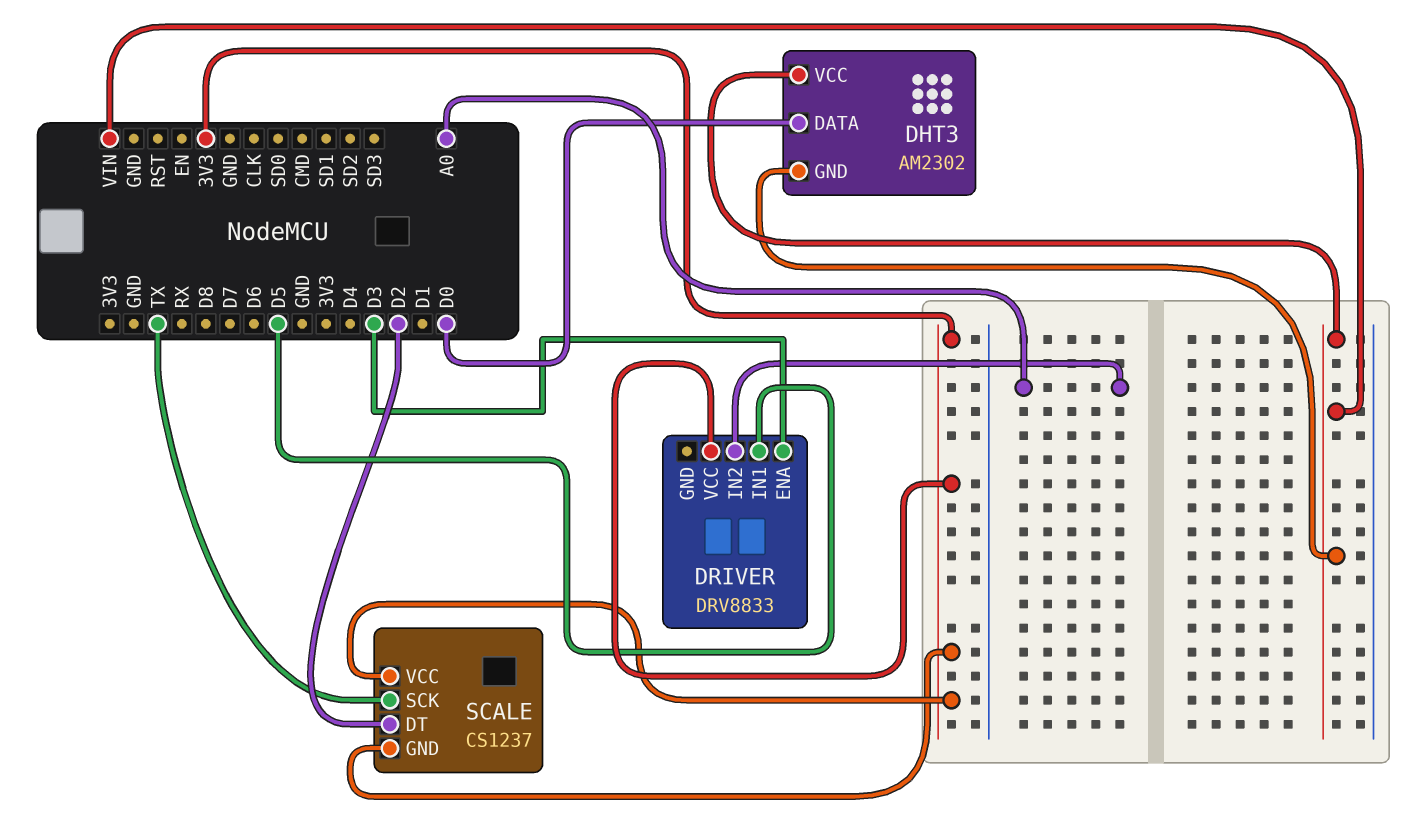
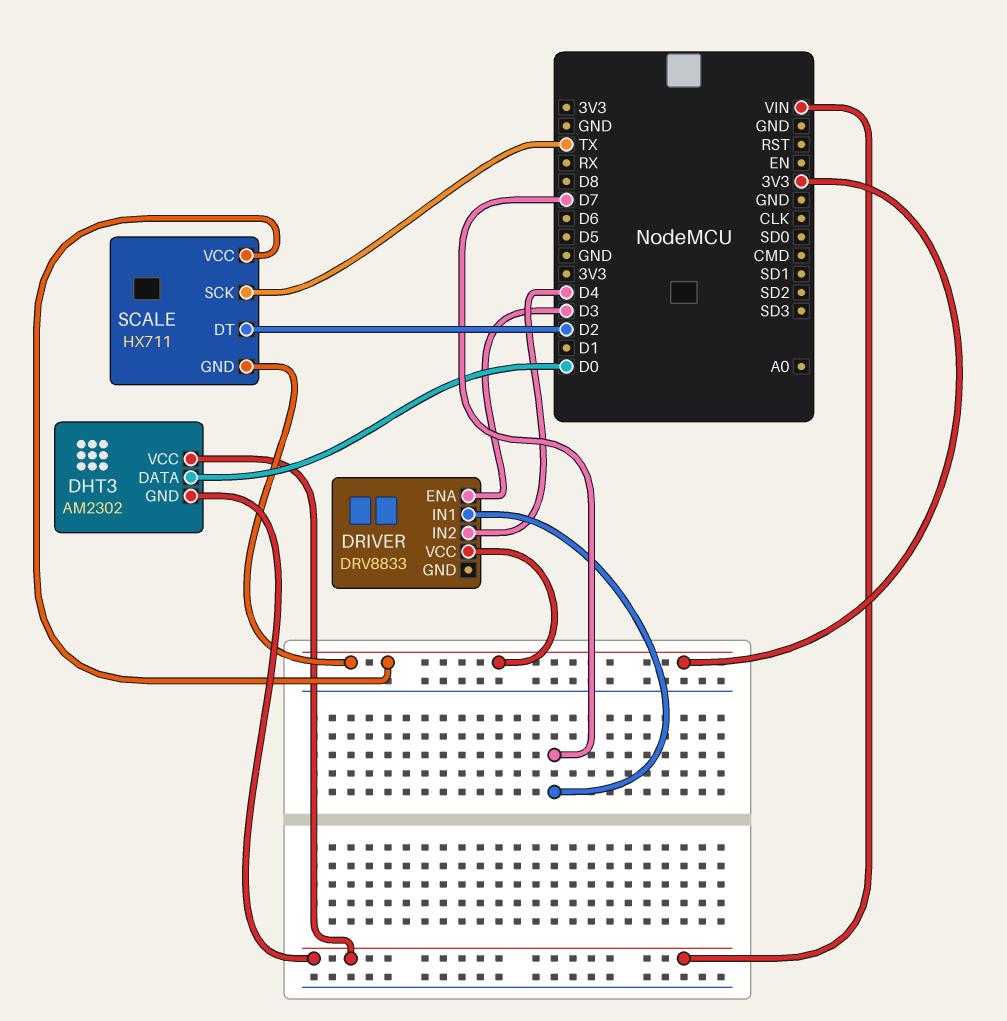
DRIVER pin IN1: D5 -> D7
DRIVER pin IN2: A0 -> D4
SCALE: CS1237 -> HX711

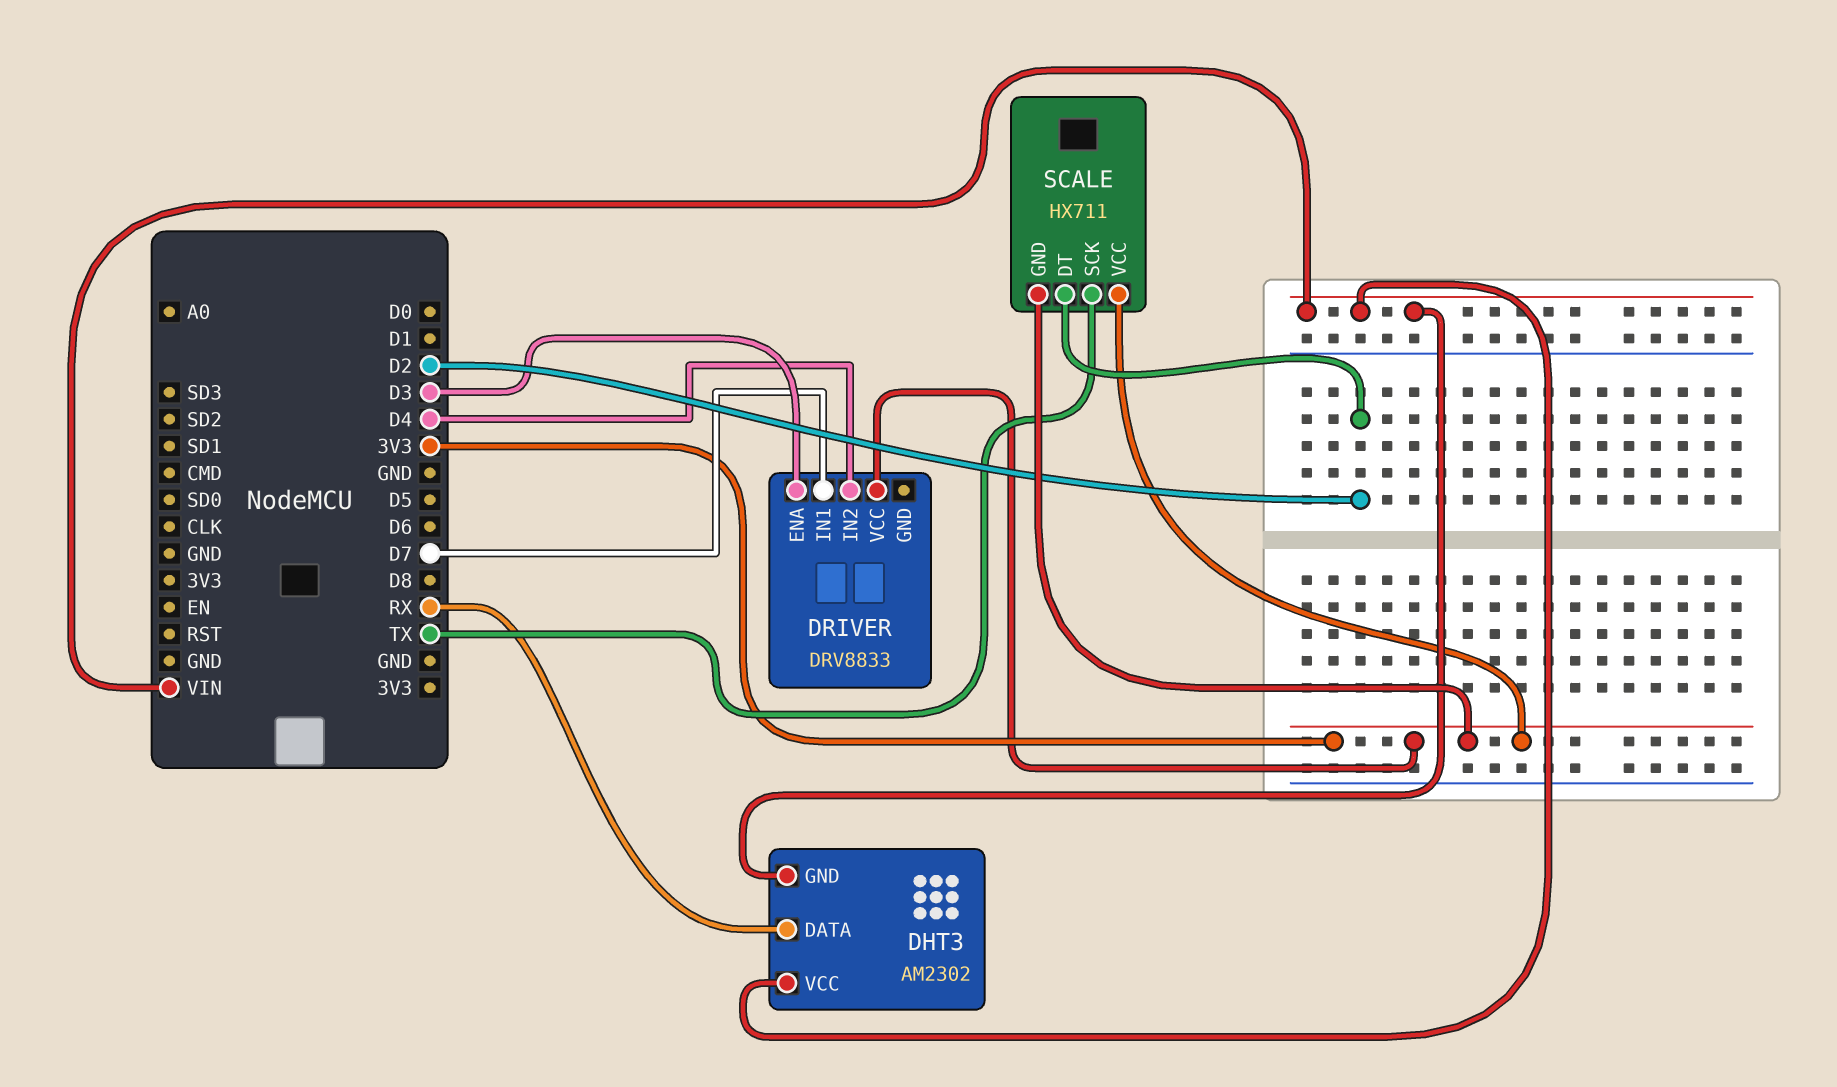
DHT3 pin DATA: D0 -> RX

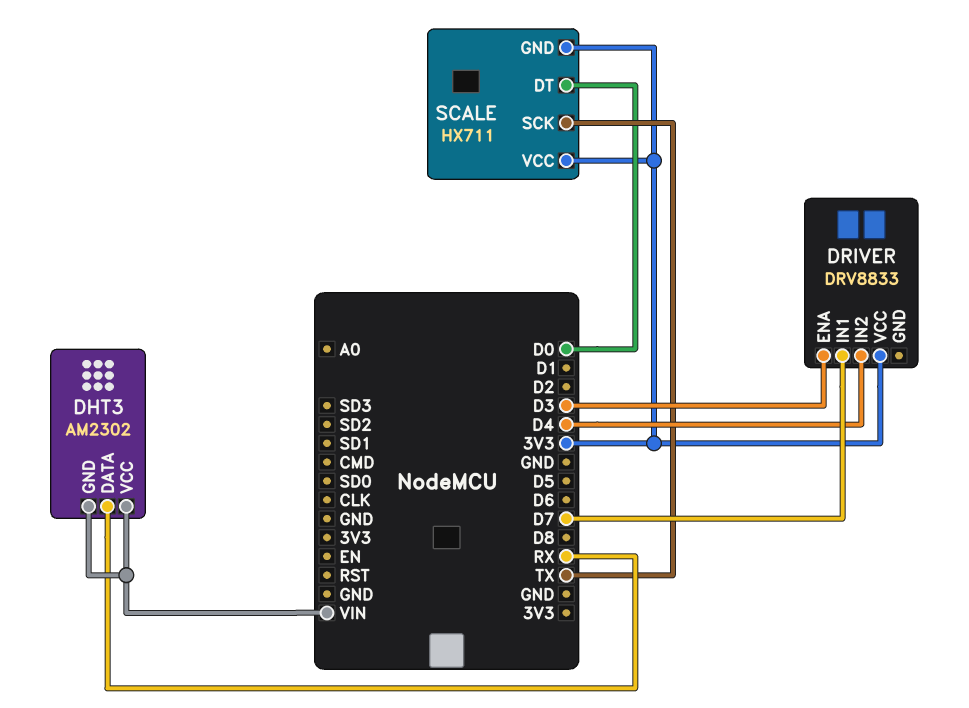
SCALE pin DT: D2 -> D0

